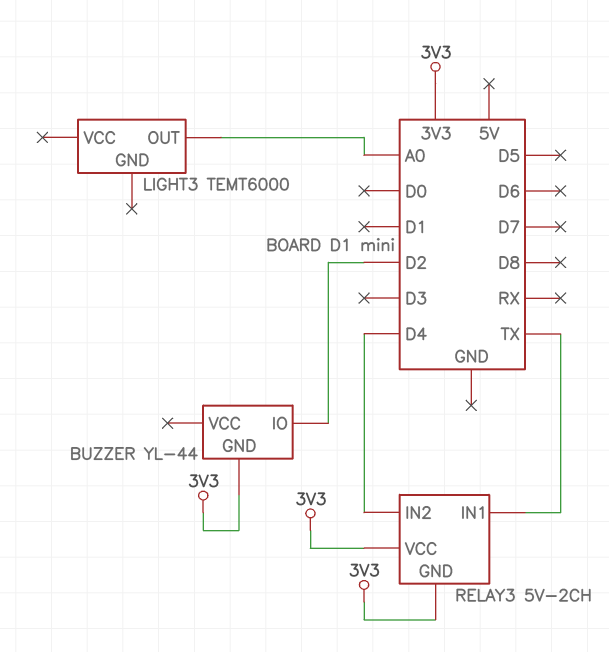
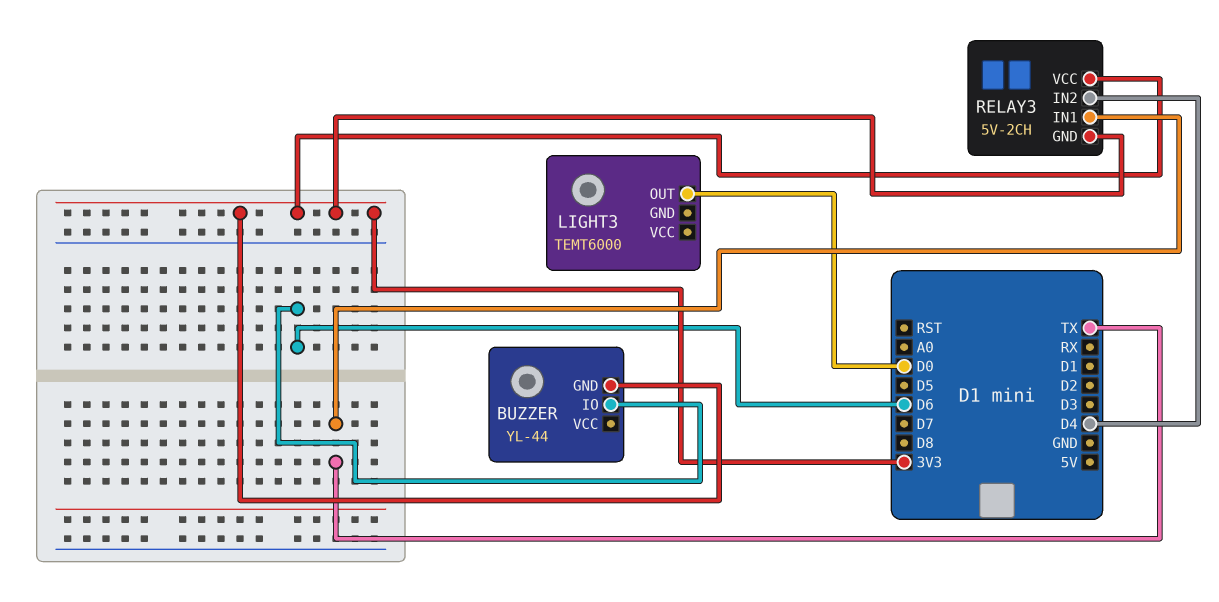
BUZZER pin IO: D2 -> D6
LIGHT3 pin OUT: A0 -> D0

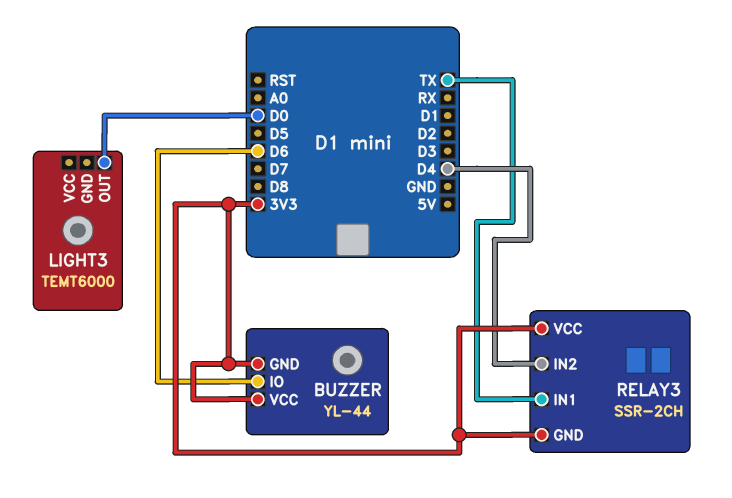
BUZZER pin VCC: none -> 3V3
RELAY3: 5V-2CH -> SSR-2CH

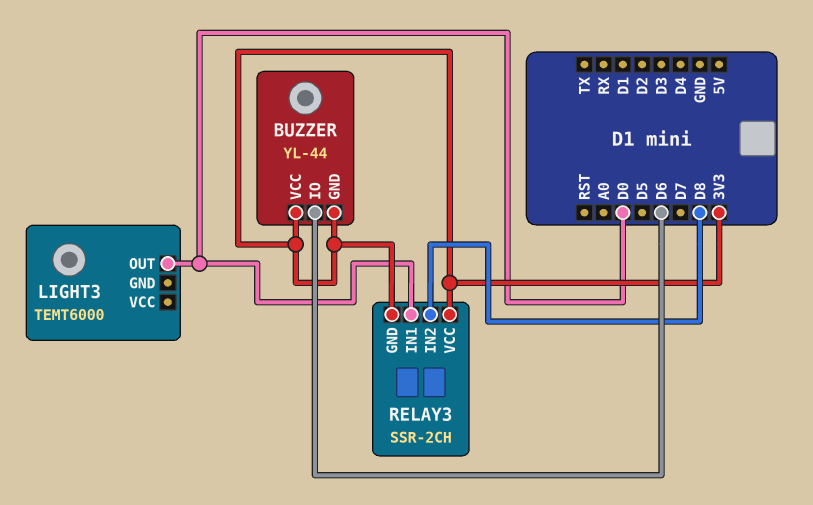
RELAY3 pin IN1: TX -> D0
RELAY3 pin IN2: D4 -> D8

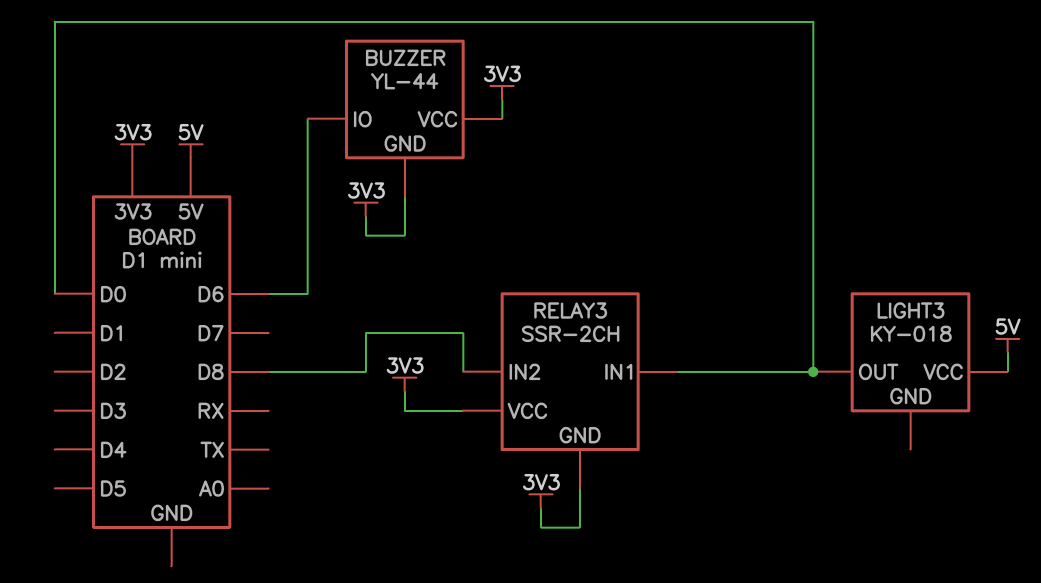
LIGHT3: TEMT6000 -> KY-018
LIGHT3 pin VCC: none -> 5V

